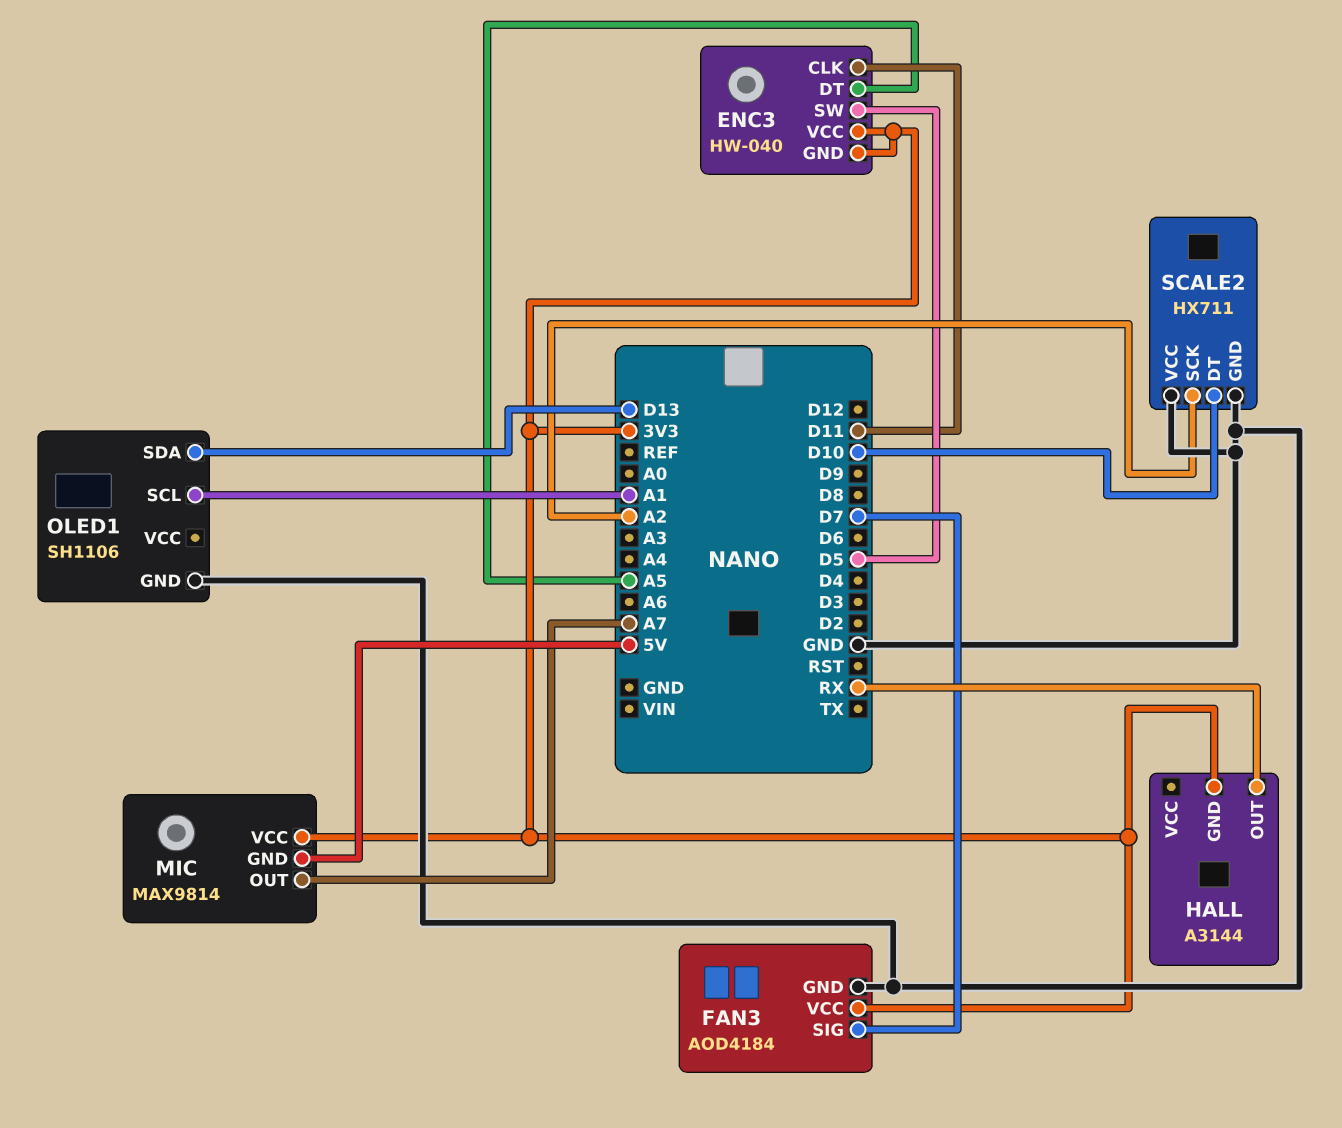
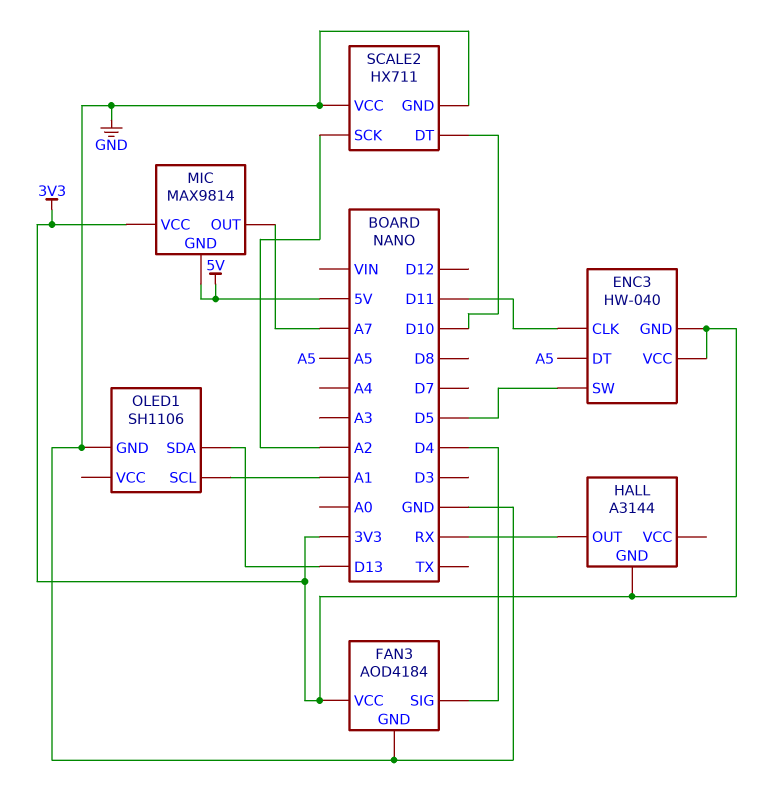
FAN3 pin SIG: D7 -> D4

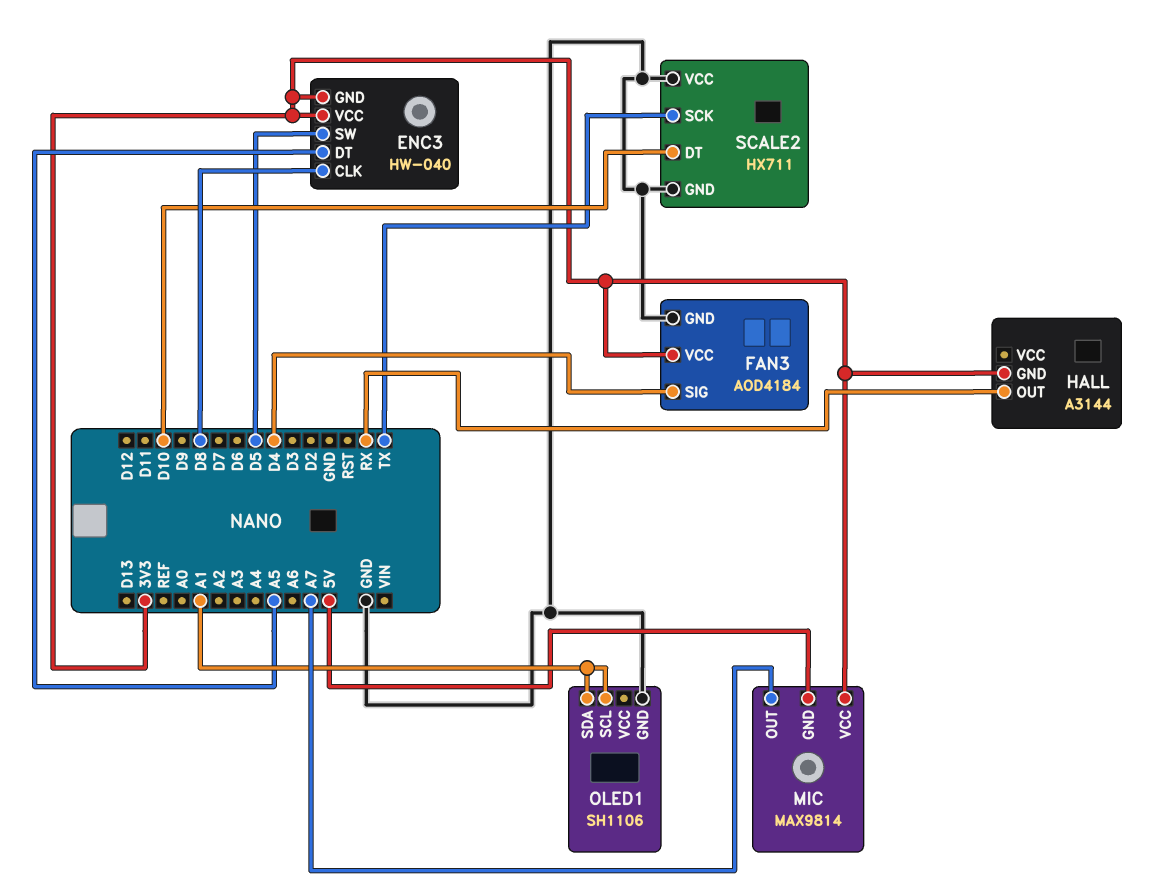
ENC3 pin CLK: D11 -> D8
OLED1 pin SDA: D13 -> A1
SCALE2 pin SCK: A2 -> TX

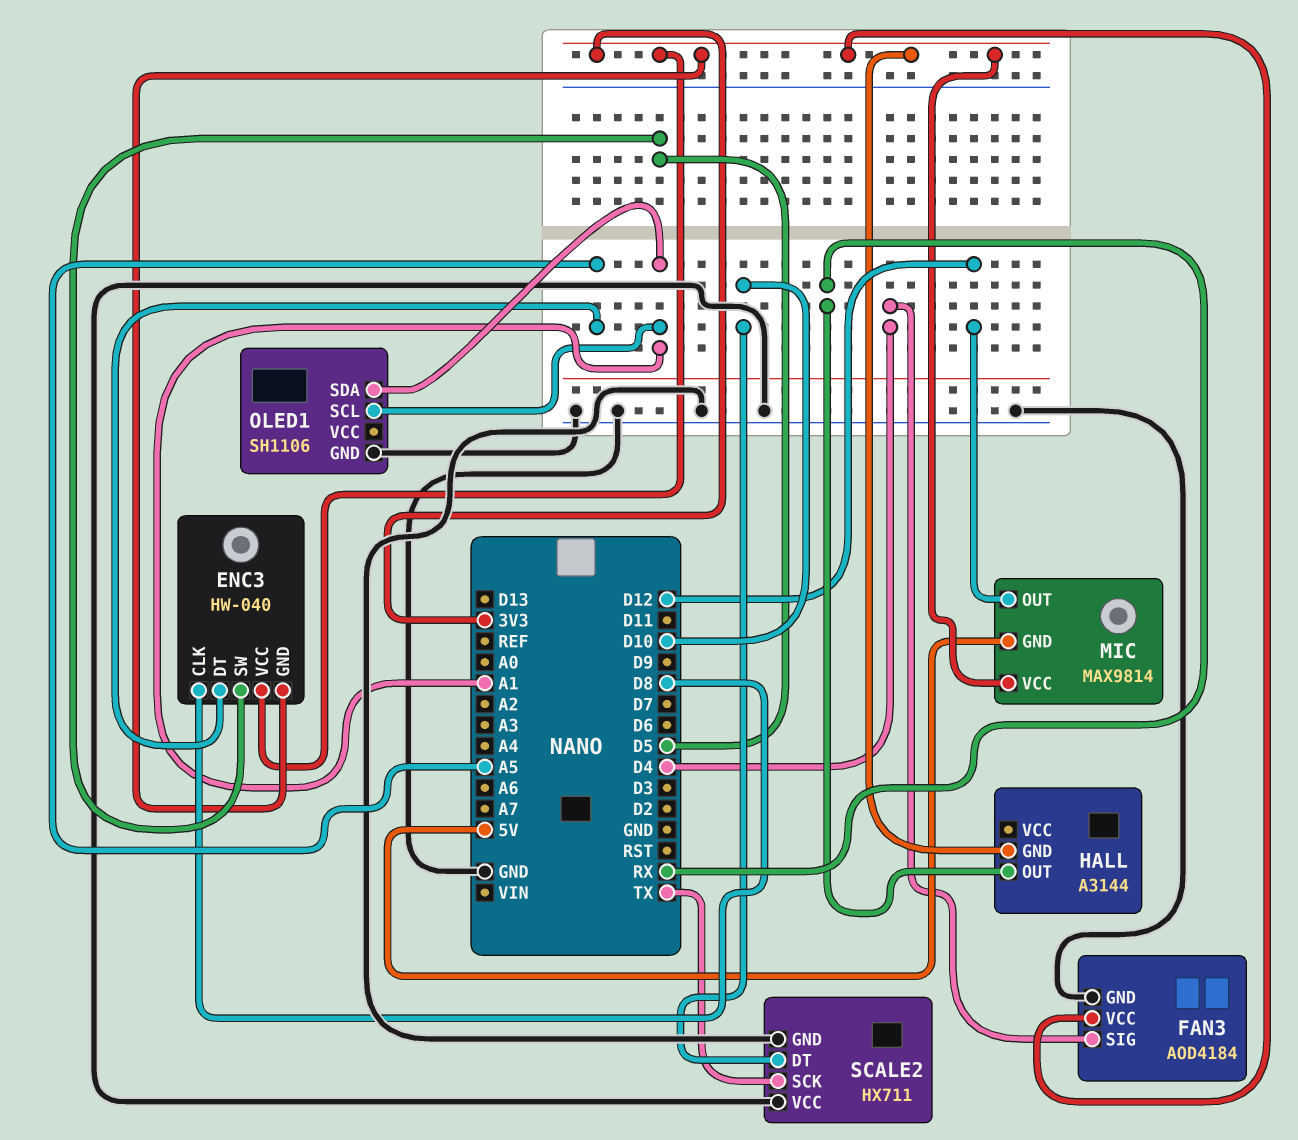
MIC pin OUT: A7 -> D12

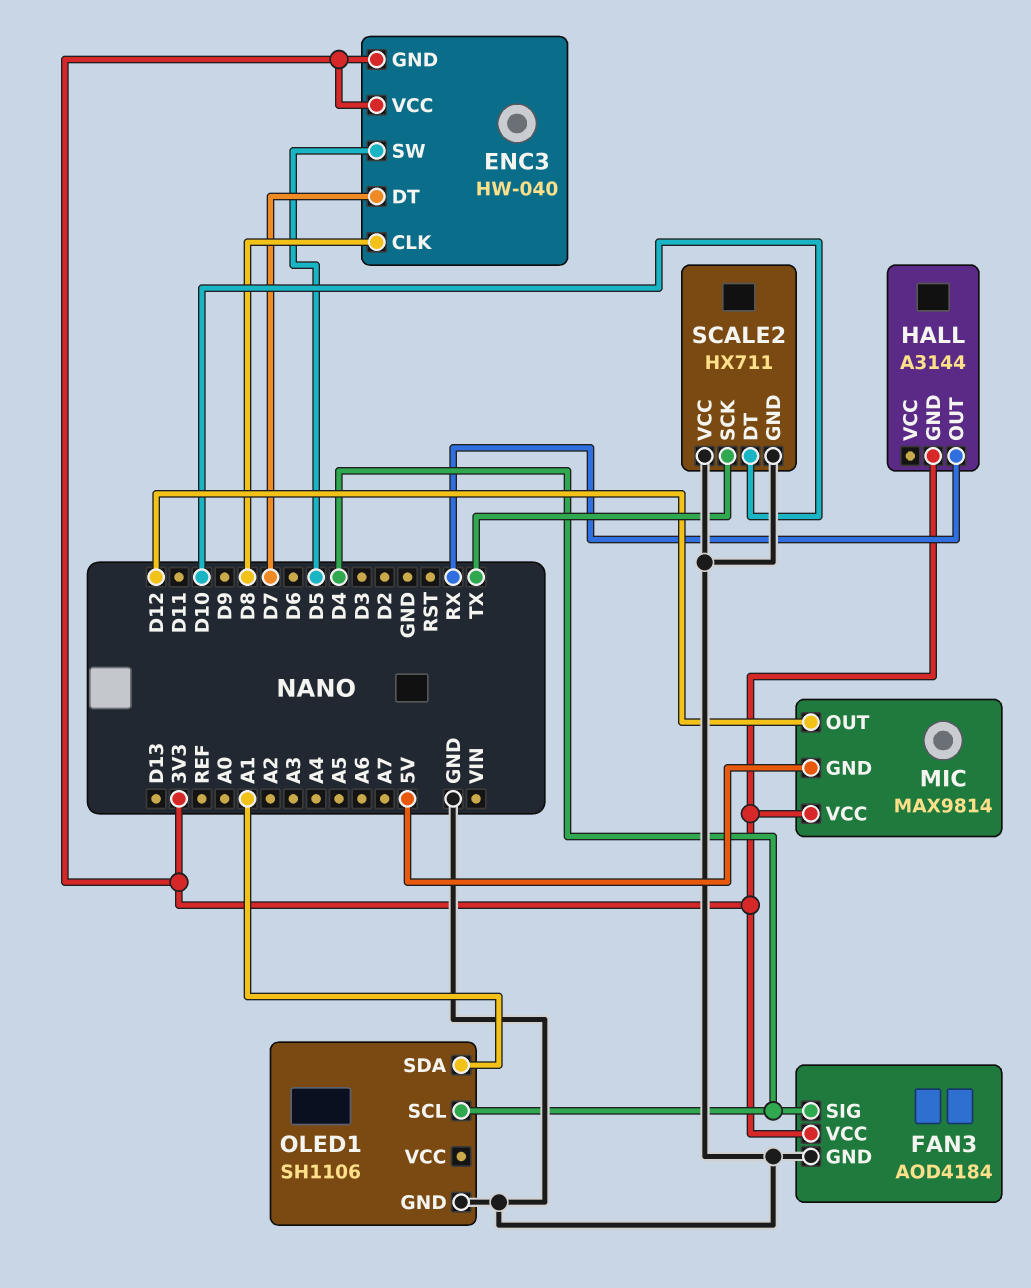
ENC3 pin DT: A5 -> D7
OLED1 pin SCL: A1 -> D4

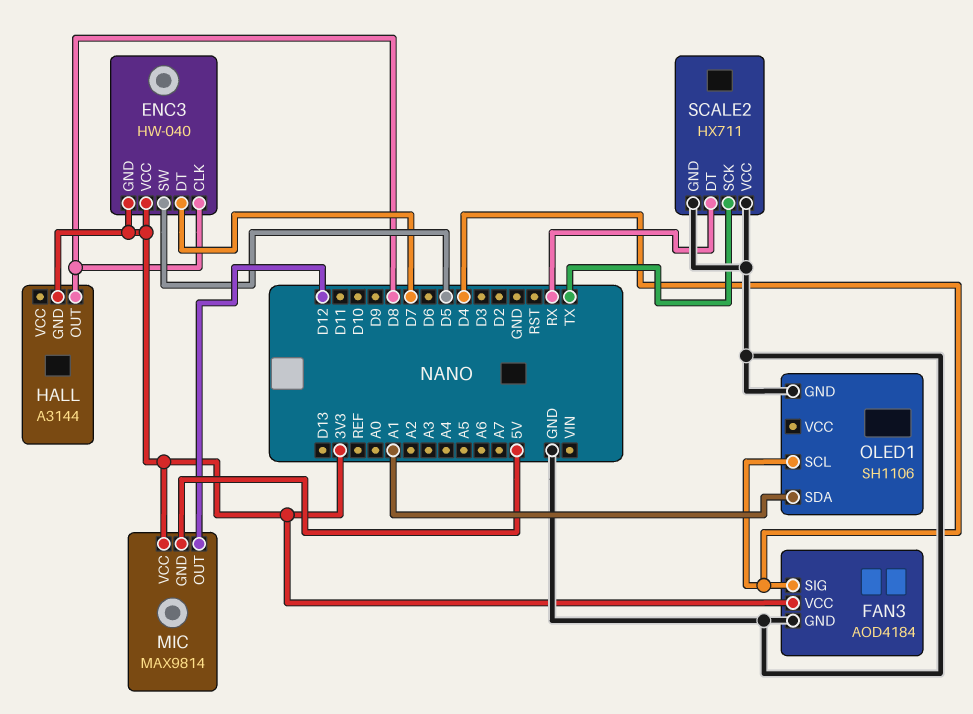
HALL pin OUT: RX -> D8
SCALE2 pin DT: D10 -> RX

